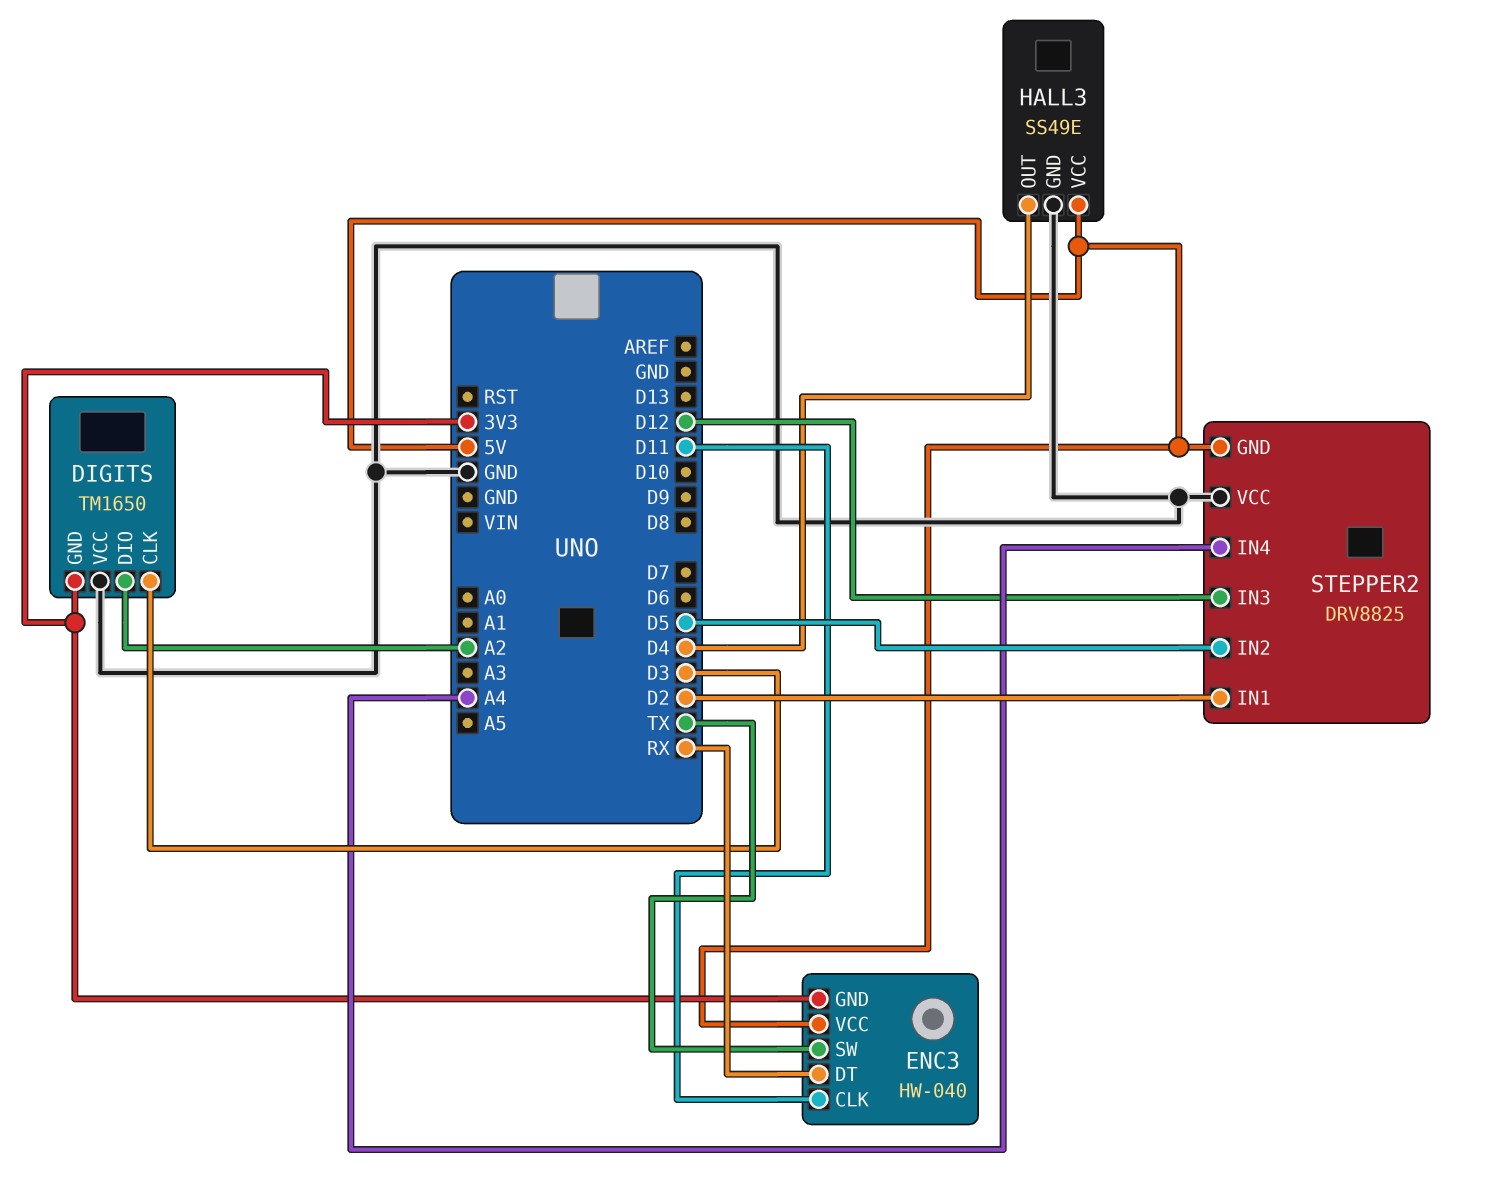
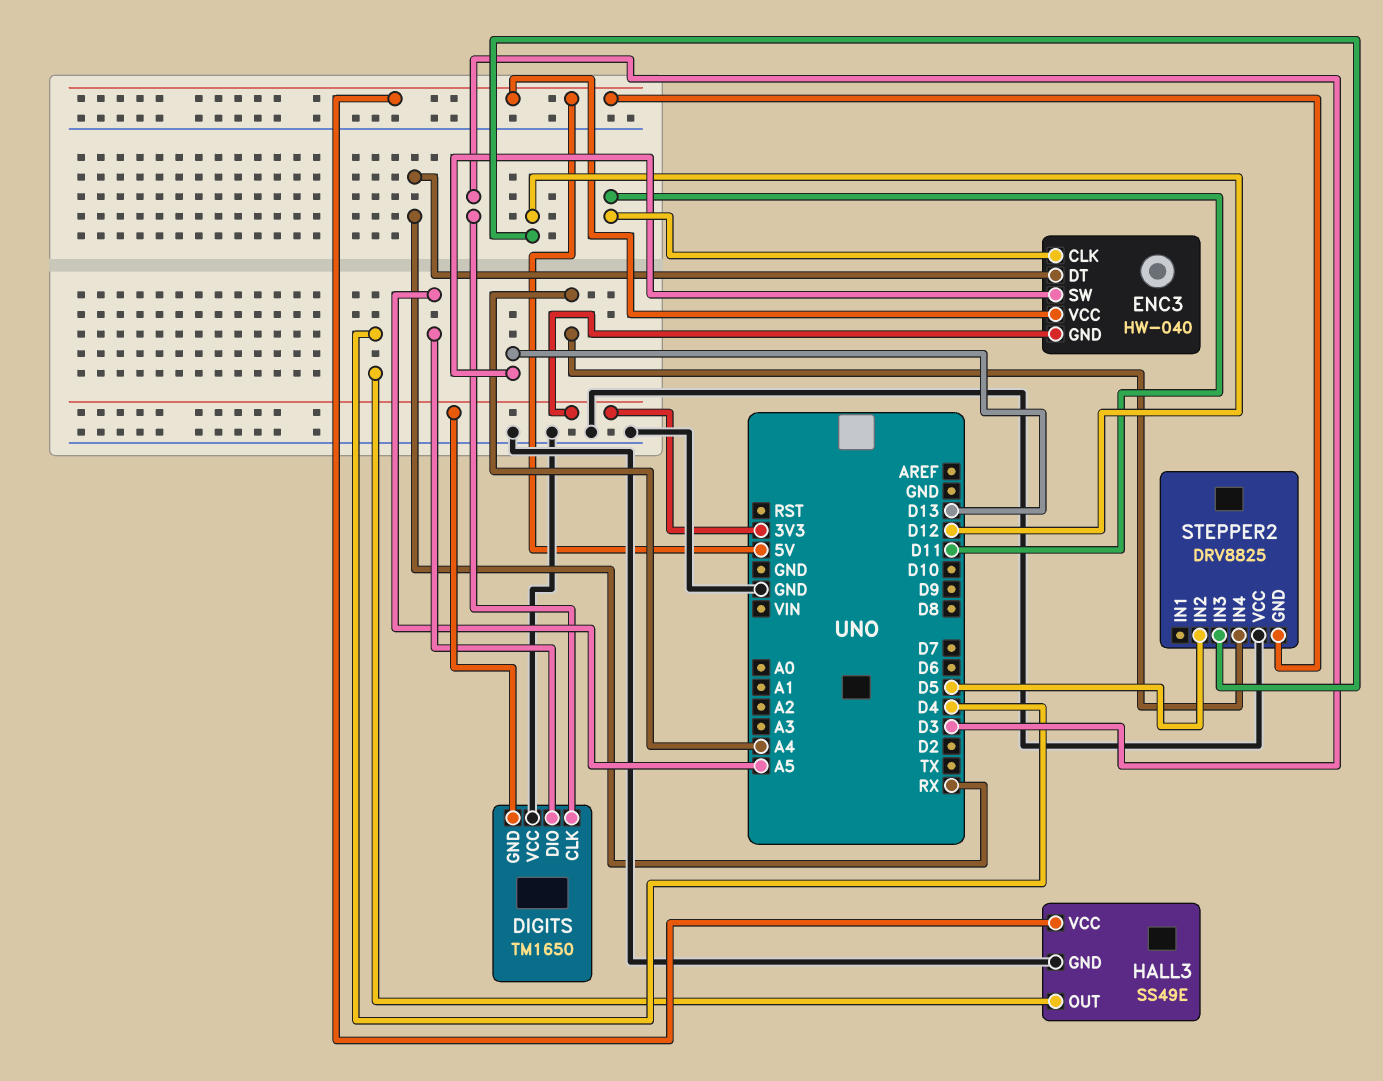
DIGITS pin DIO: A2 -> A5
ENC3 pin SW: TX -> D13
STEPPER2 pin IN1: D2 -> none

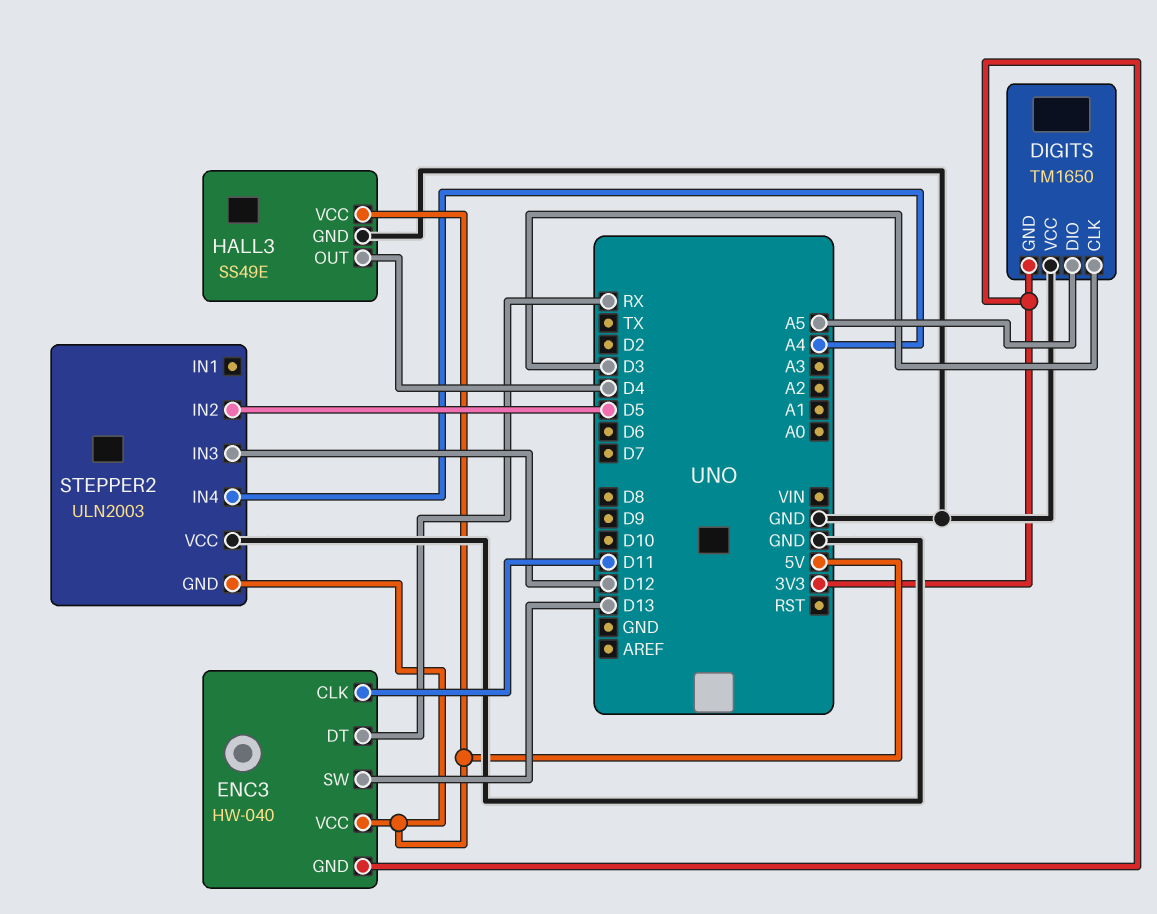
STEPPER2: DRV8825 -> ULN2003

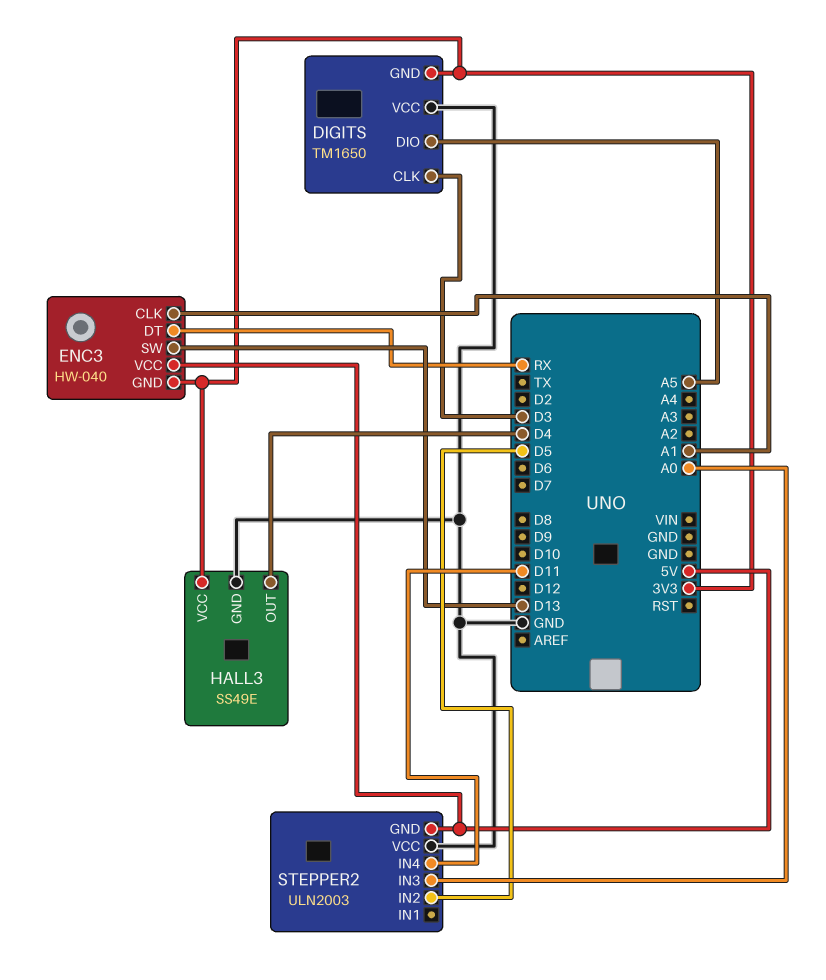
ENC3 pin CLK: D11 -> A1
HALL3 pin VCC: 5V -> 3V3
STEPPER2 pin IN3: D12 -> A0
STEPPER2 pin IN4: A4 -> D11

